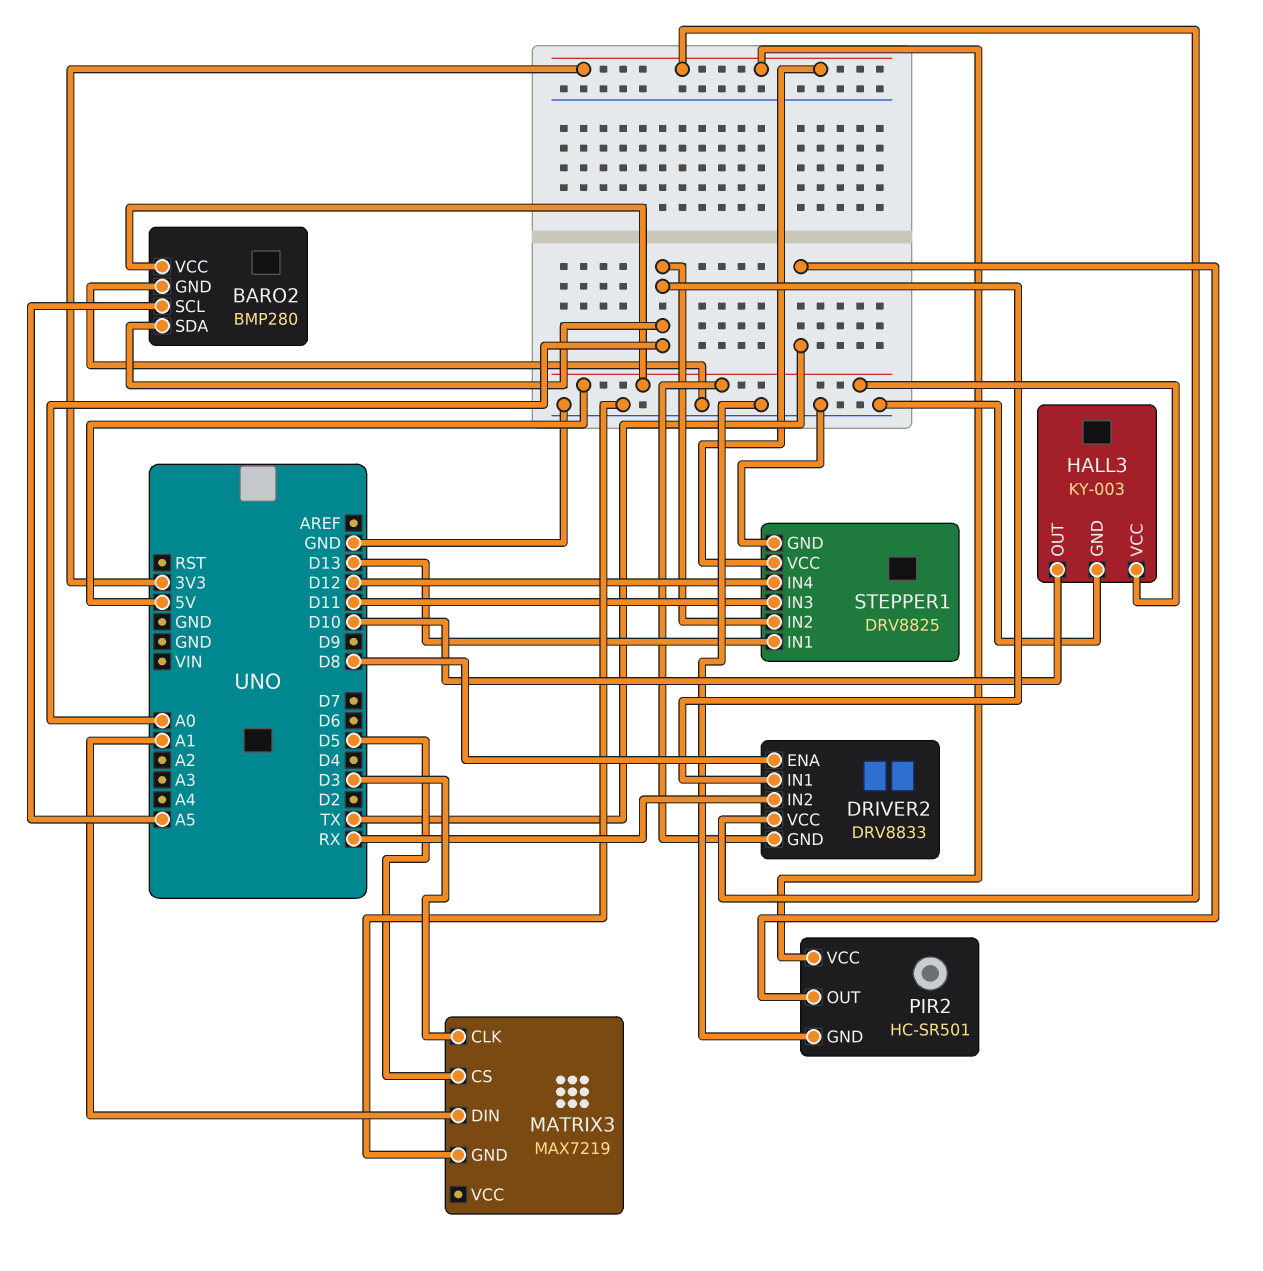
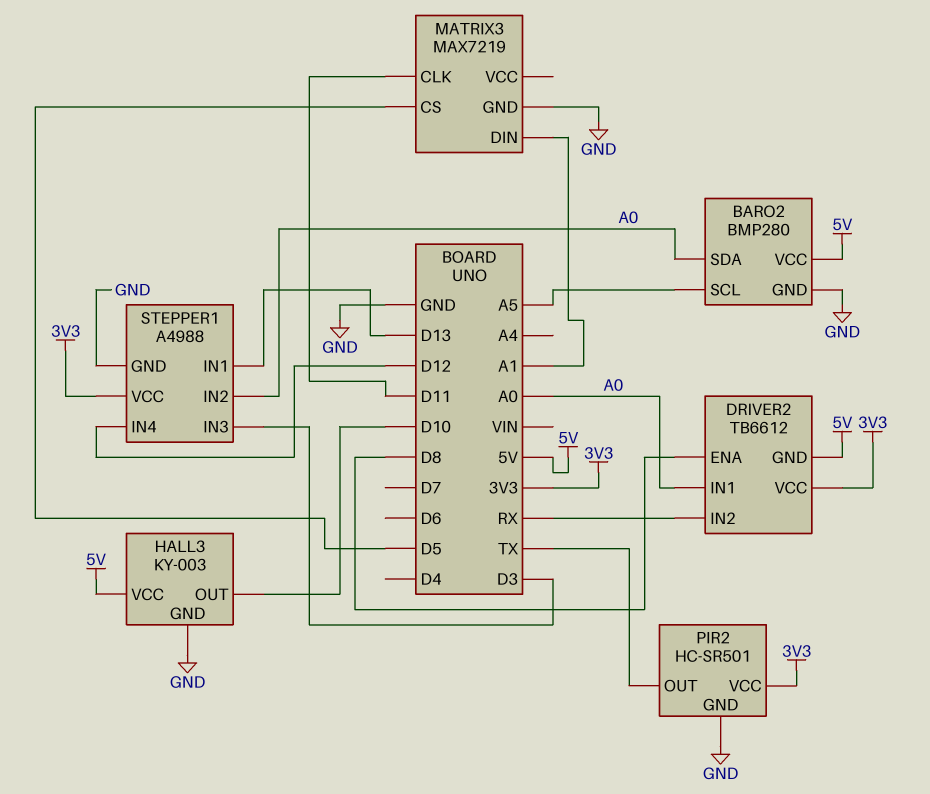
DRIVER2: DRV8833 -> TB6612
MATRIX3 pin CLK: D3 -> D11
STEPPER1: DRV8825 -> A4988
STEPPER1 pin IN3: D11 -> D3

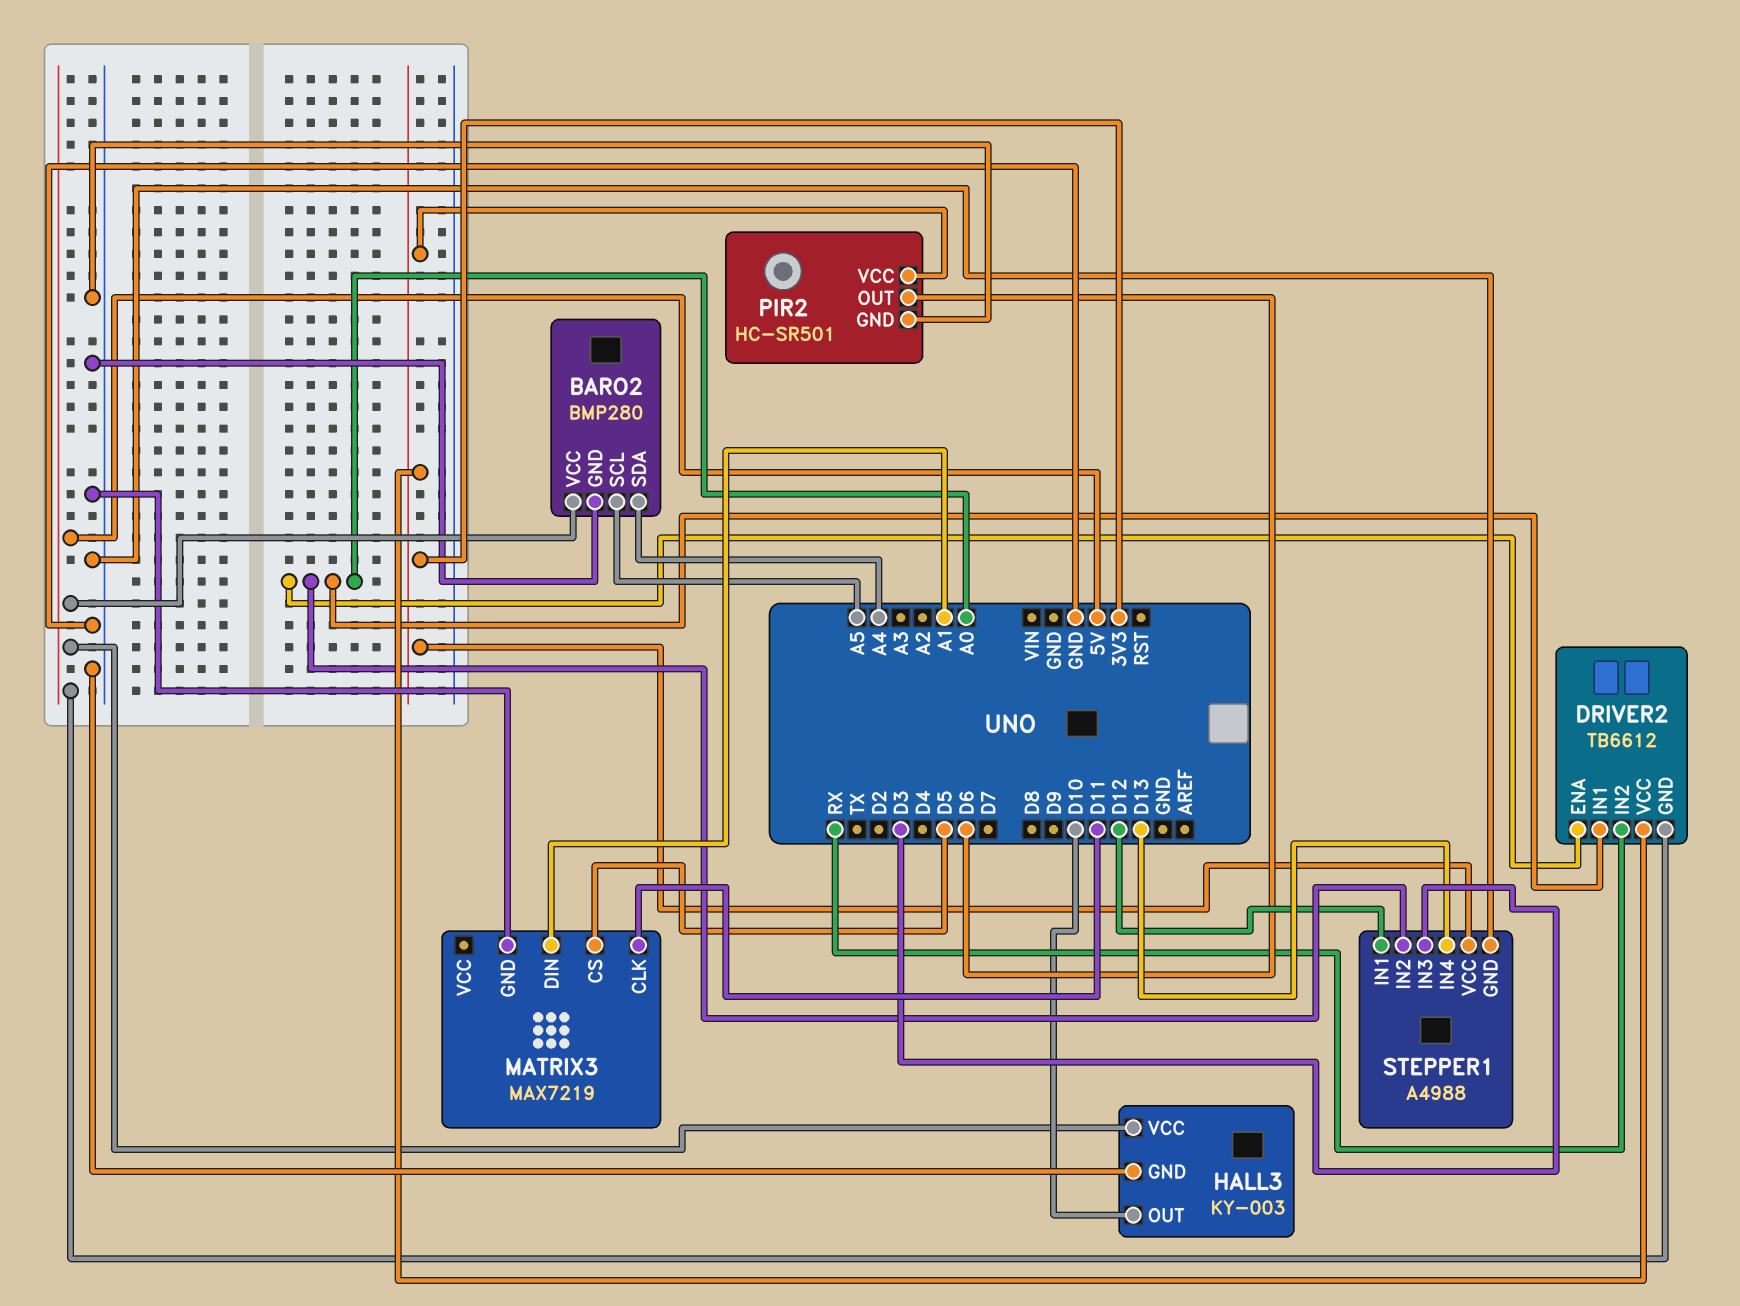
BARO2 pin SDA: A0 -> A4
DRIVER2 pin ENA: D8 -> A0
PIR2 pin OUT: TX -> D6
STEPPER1 pin IN1: D13 -> D12
STEPPER1 pin IN4: D12 -> D13

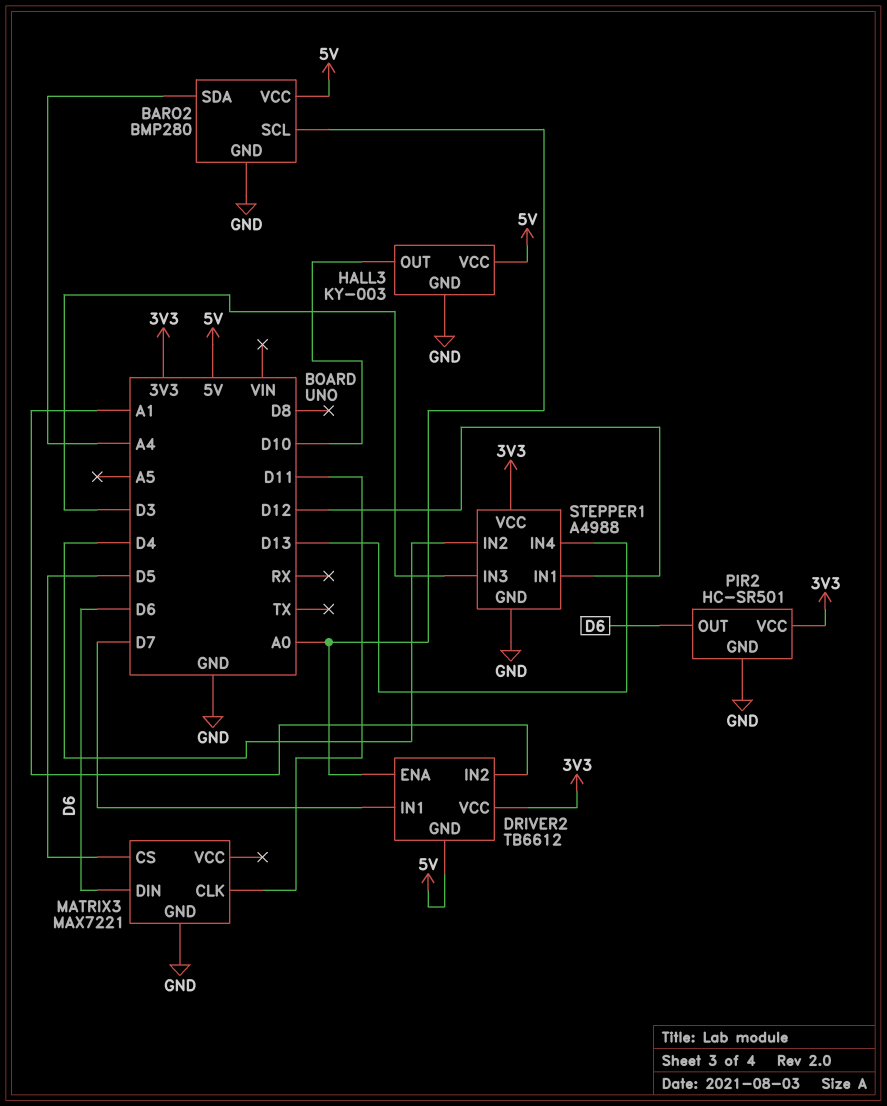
BARO2 pin SCL: A5 -> A0
DRIVER2 pin IN1: A0 -> D7
DRIVER2 pin IN2: RX -> A1
MATRIX3: MAX7219 -> MAX7221
MATRIX3 pin DIN: A1 -> D6
STEPPER1 pin IN2: A0 -> D4

